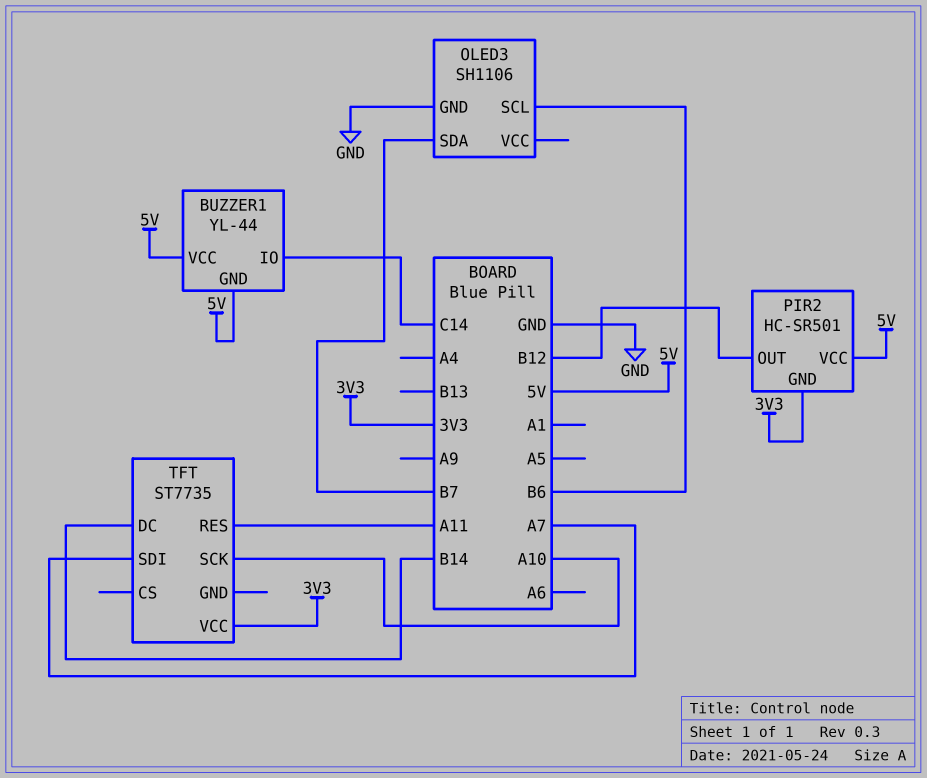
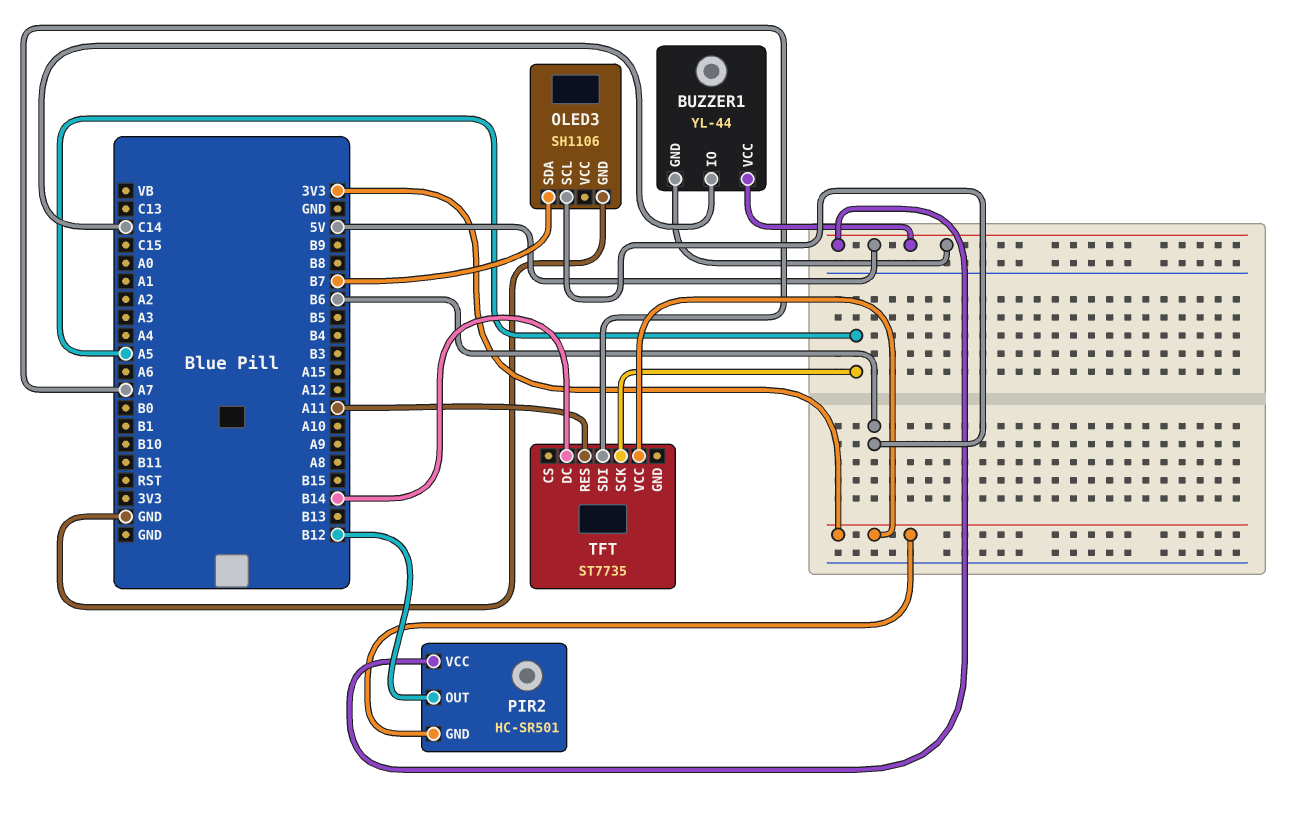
TFT pin SCK: A10 -> A5

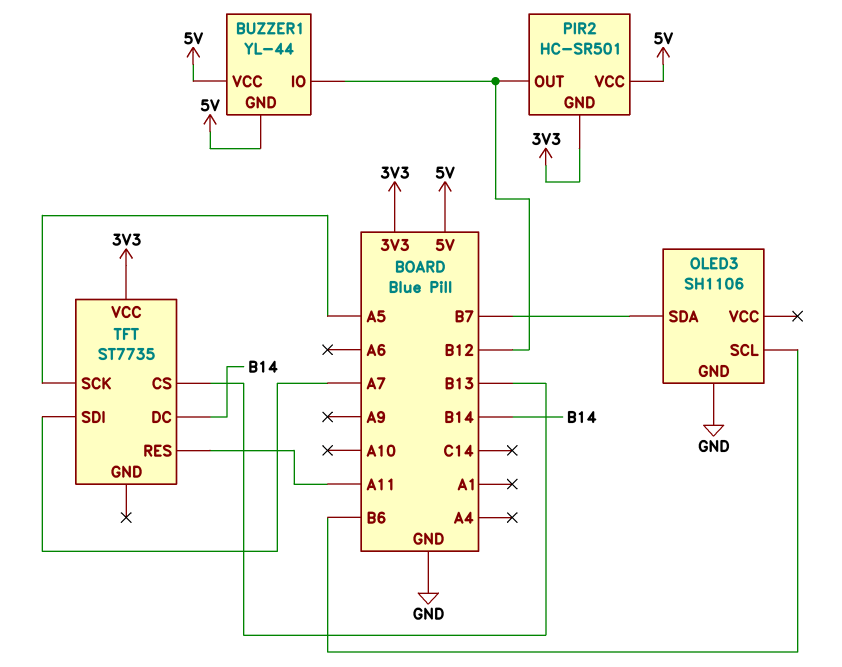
BUZZER1 pin IO: C14 -> B12
TFT pin CS: none -> B13

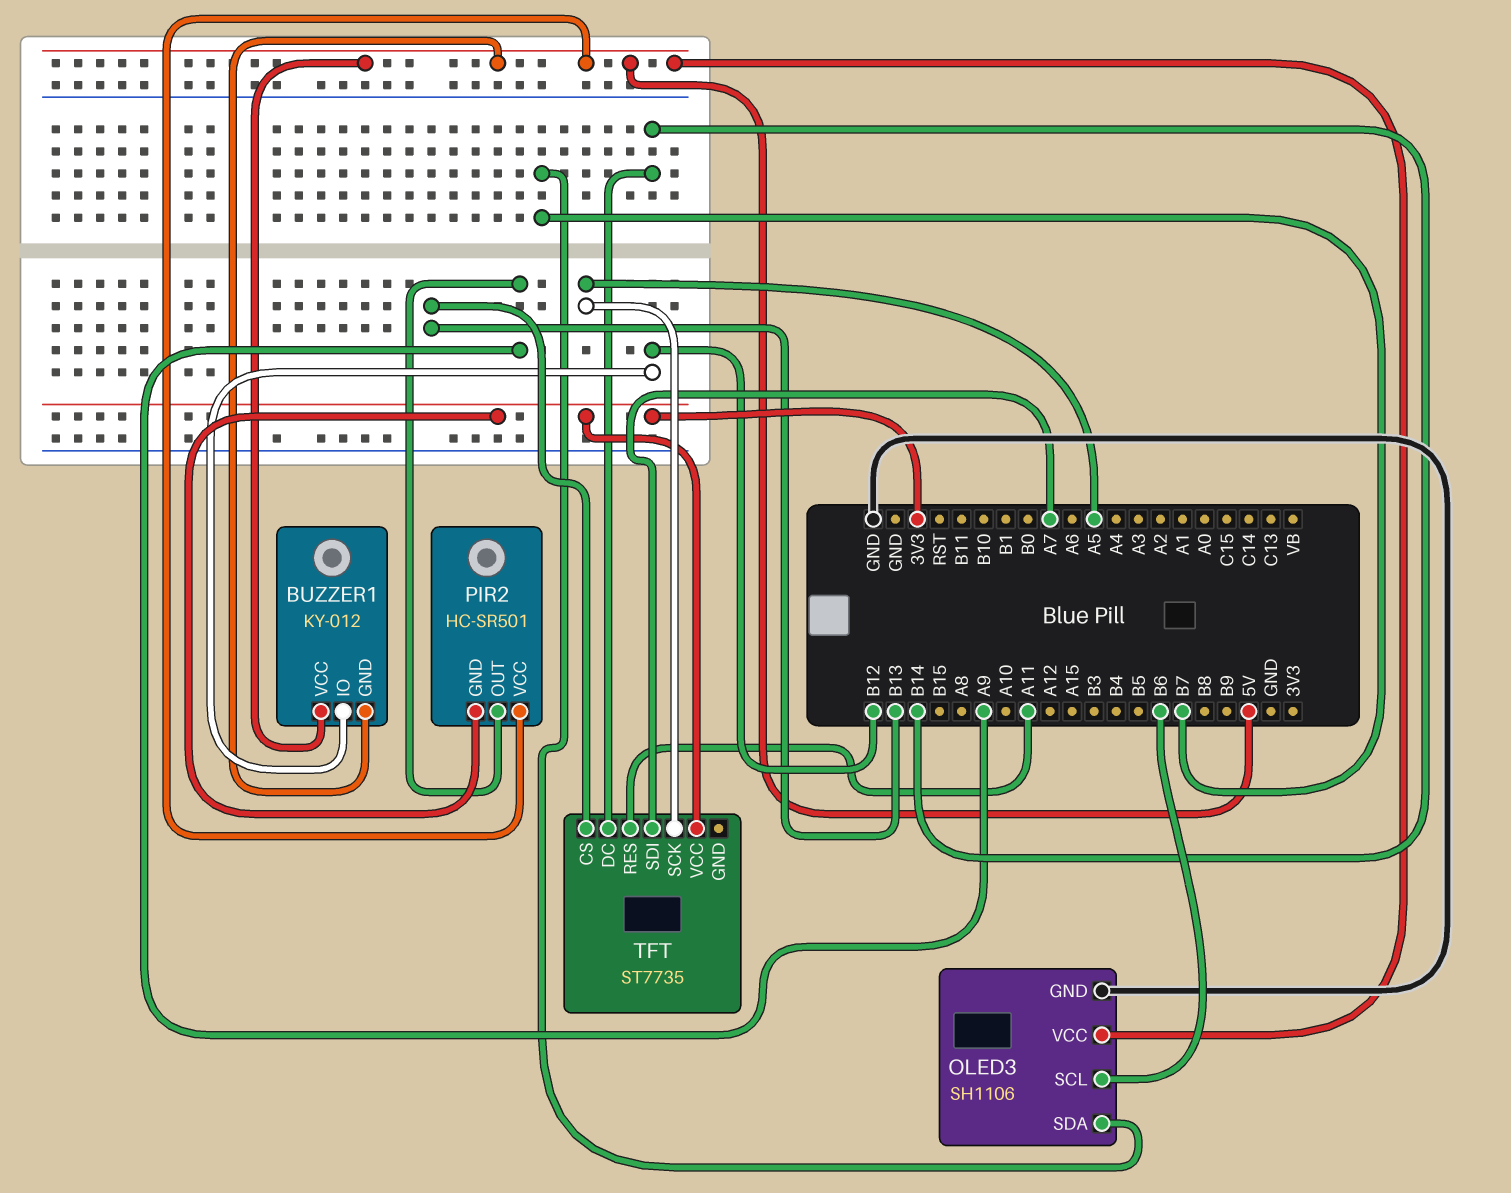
BUZZER1: YL-44 -> KY-012
OLED3 pin VCC: none -> 5V
PIR2 pin OUT: B12 -> A9

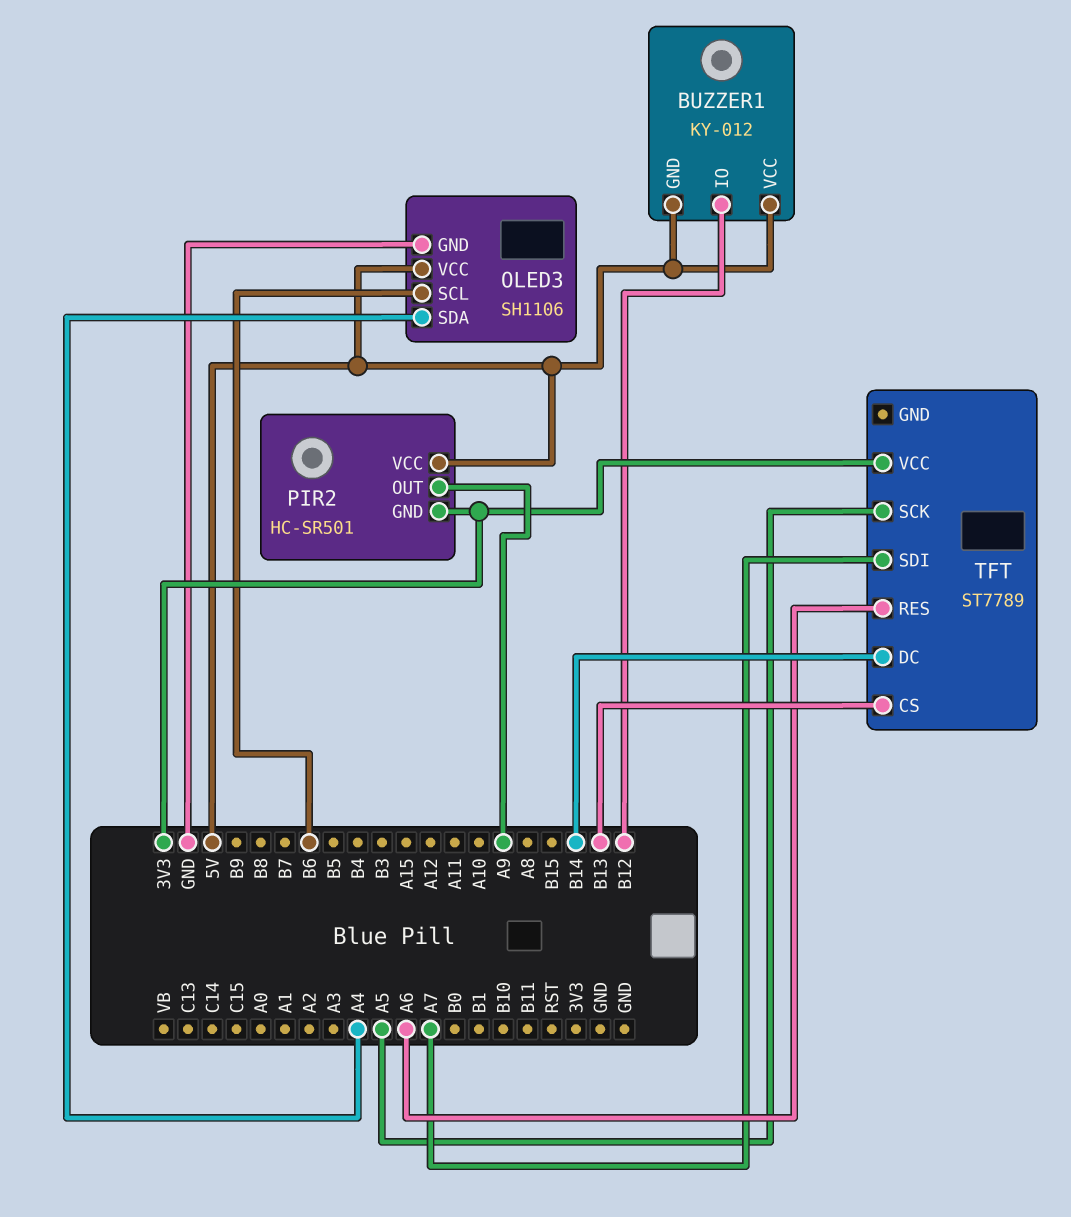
OLED3 pin SDA: B7 -> A4
TFT: ST7735 -> ST7789
TFT pin RES: A11 -> A6

